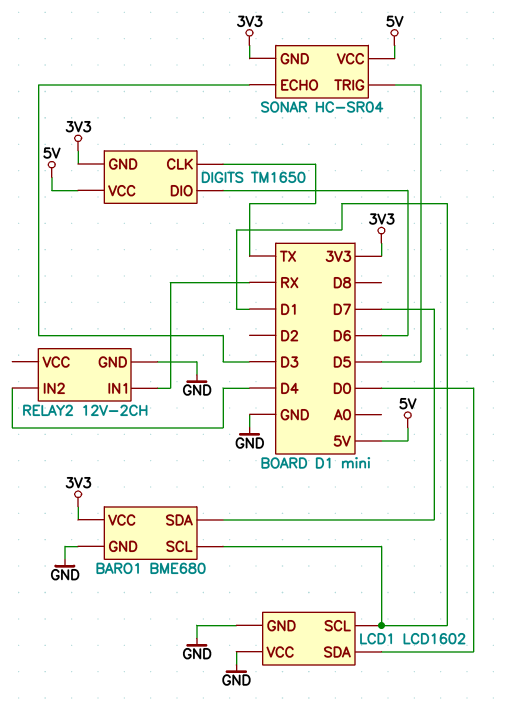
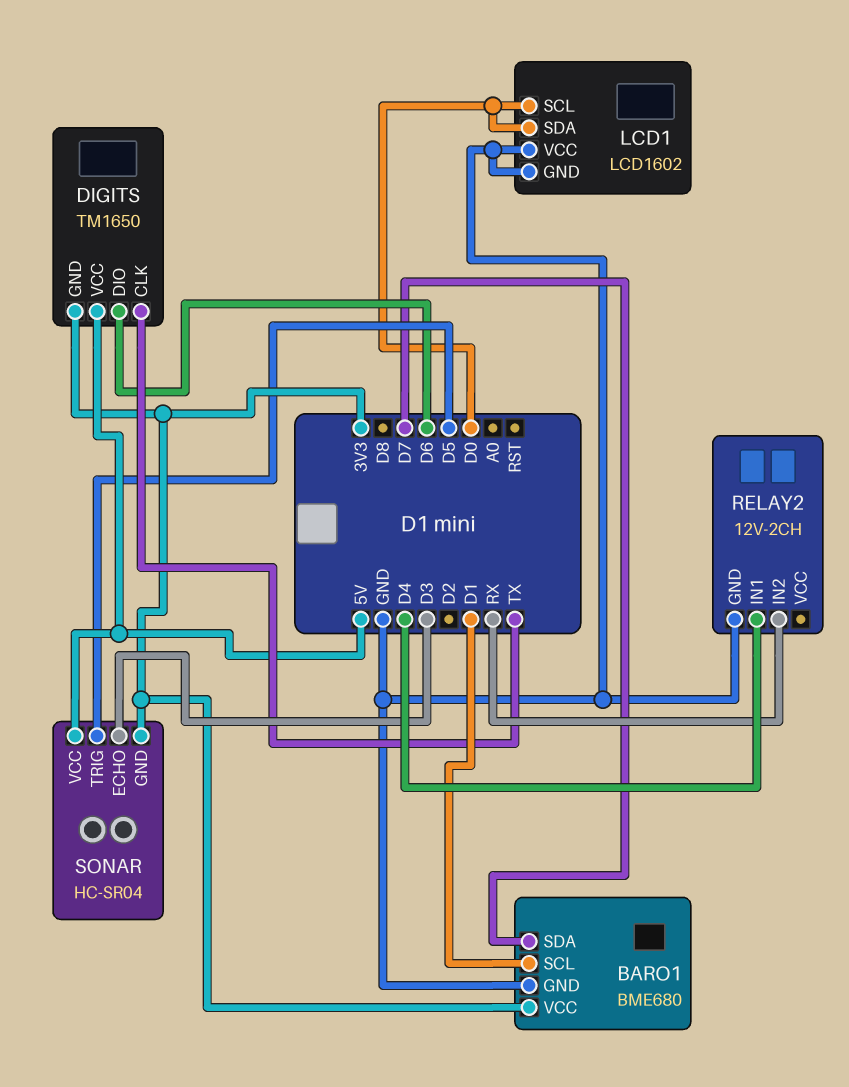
LCD1 pin SCL: D1 -> D0
RELAY2 pin IN1: RX -> D4
RELAY2 pin IN2: D4 -> RX

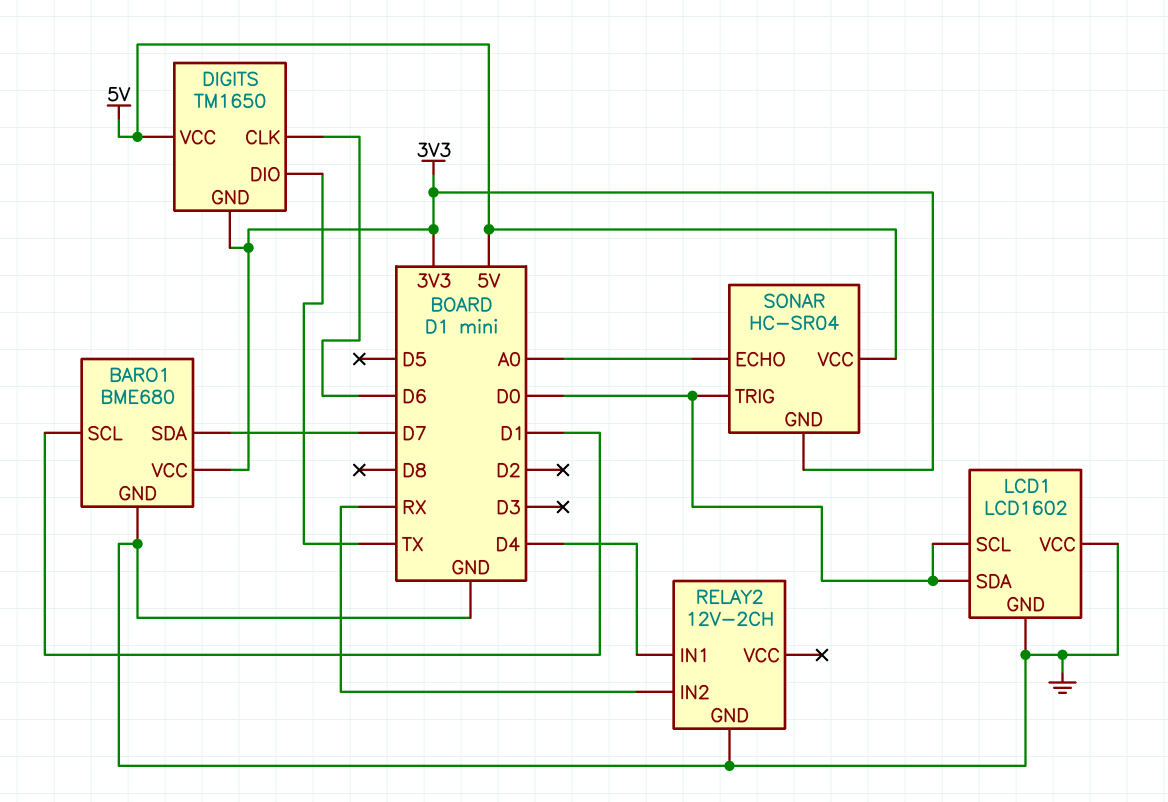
DIGITS pin CLK: TX -> D6
DIGITS pin DIO: D6 -> TX
SONAR pin ECHO: D3 -> A0
SONAR pin TRIG: D5 -> D0

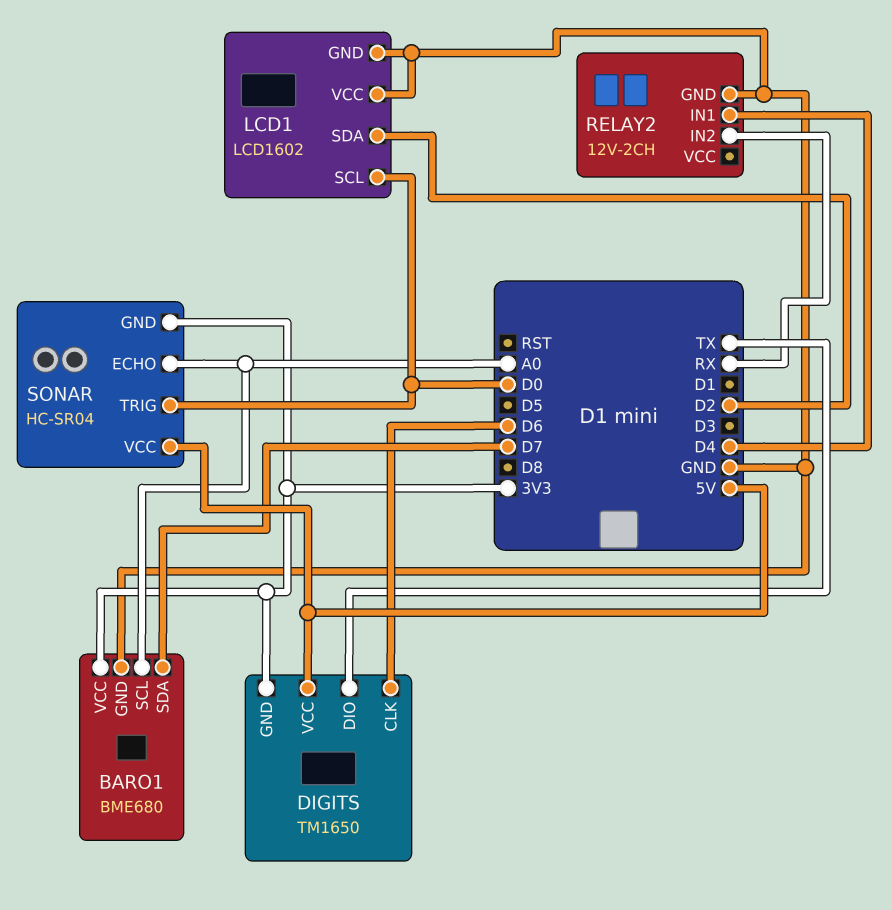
BARO1 pin SCL: D1 -> A0
LCD1 pin SDA: D0 -> D2

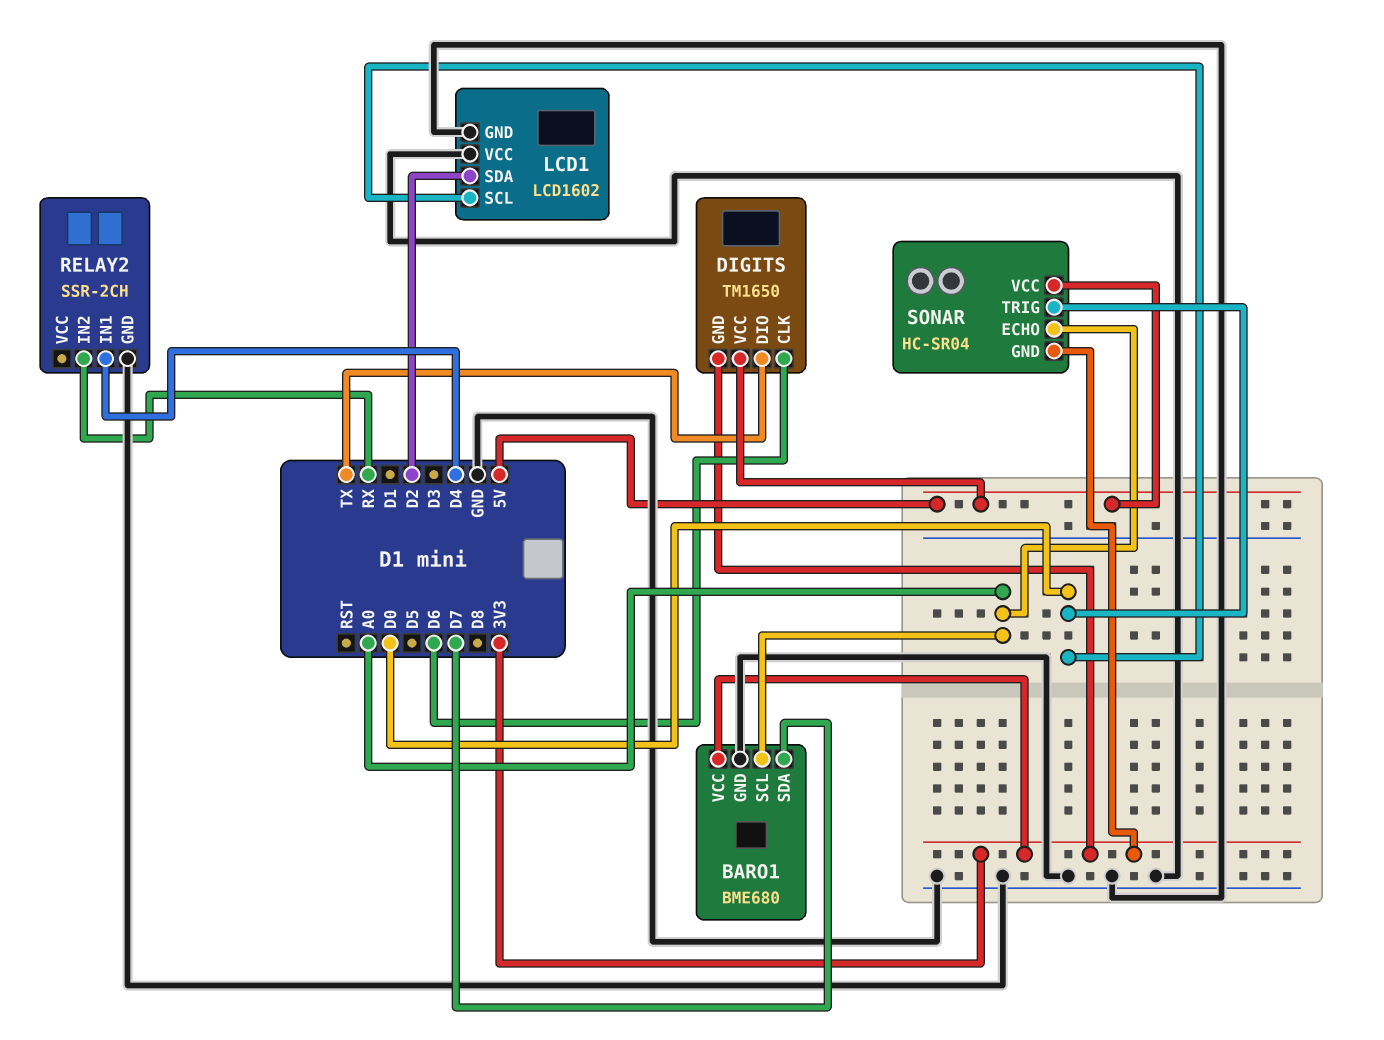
RELAY2: 12V-2CH -> SSR-2CH

